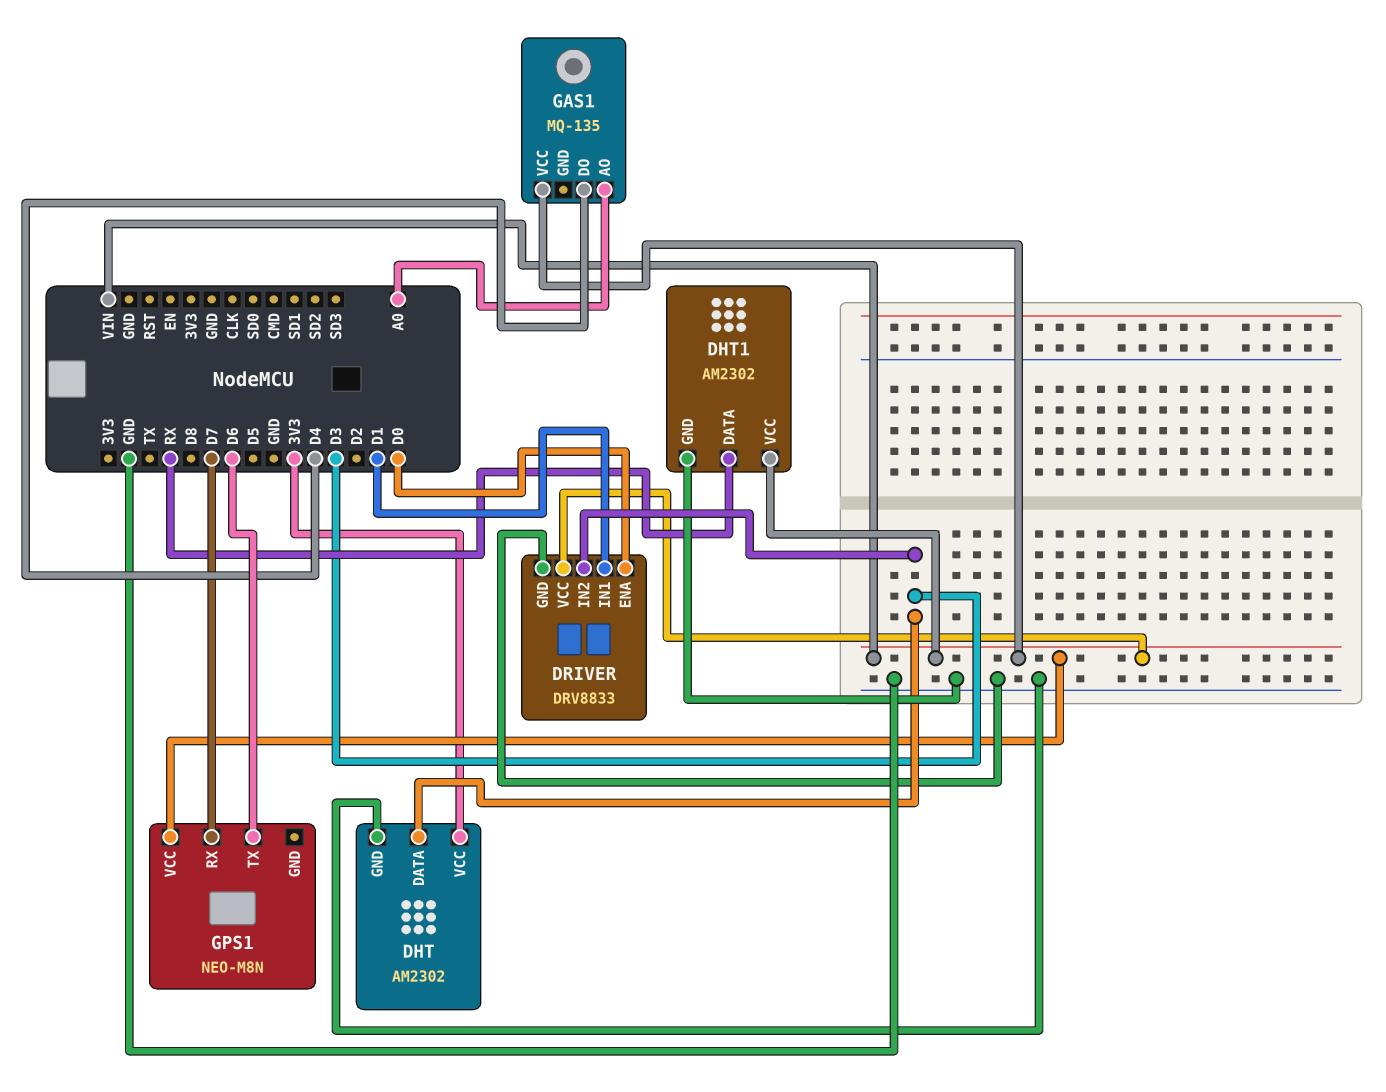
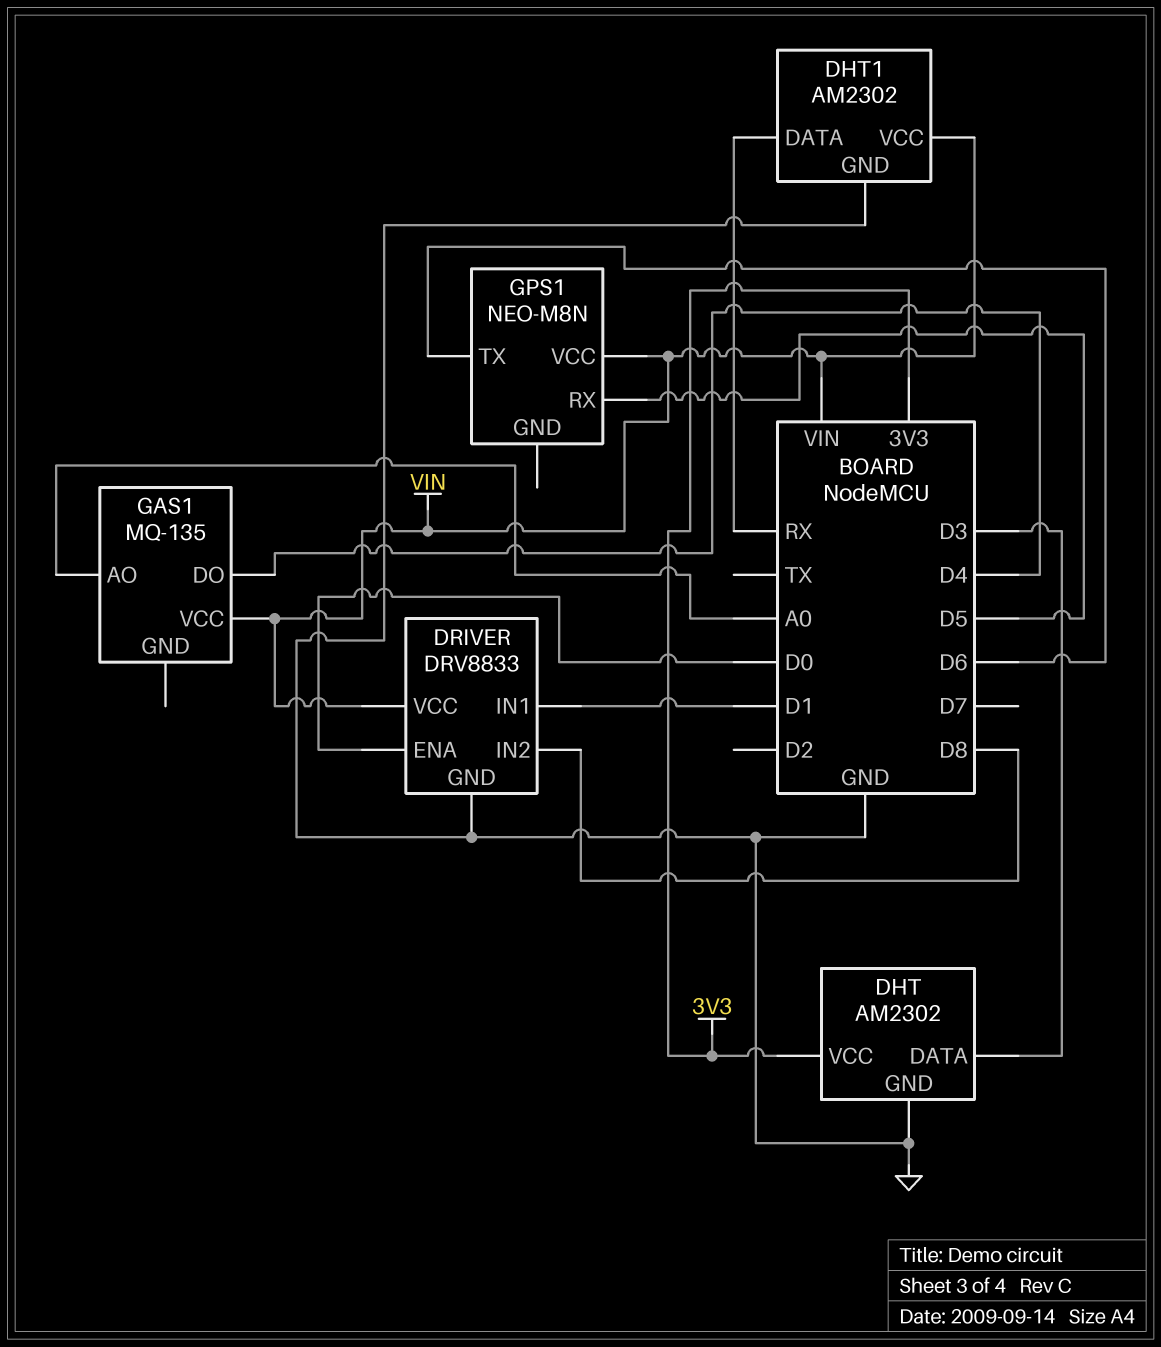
DRIVER pin IN2: D3 -> D8
GPS1 pin RX: D7 -> D5

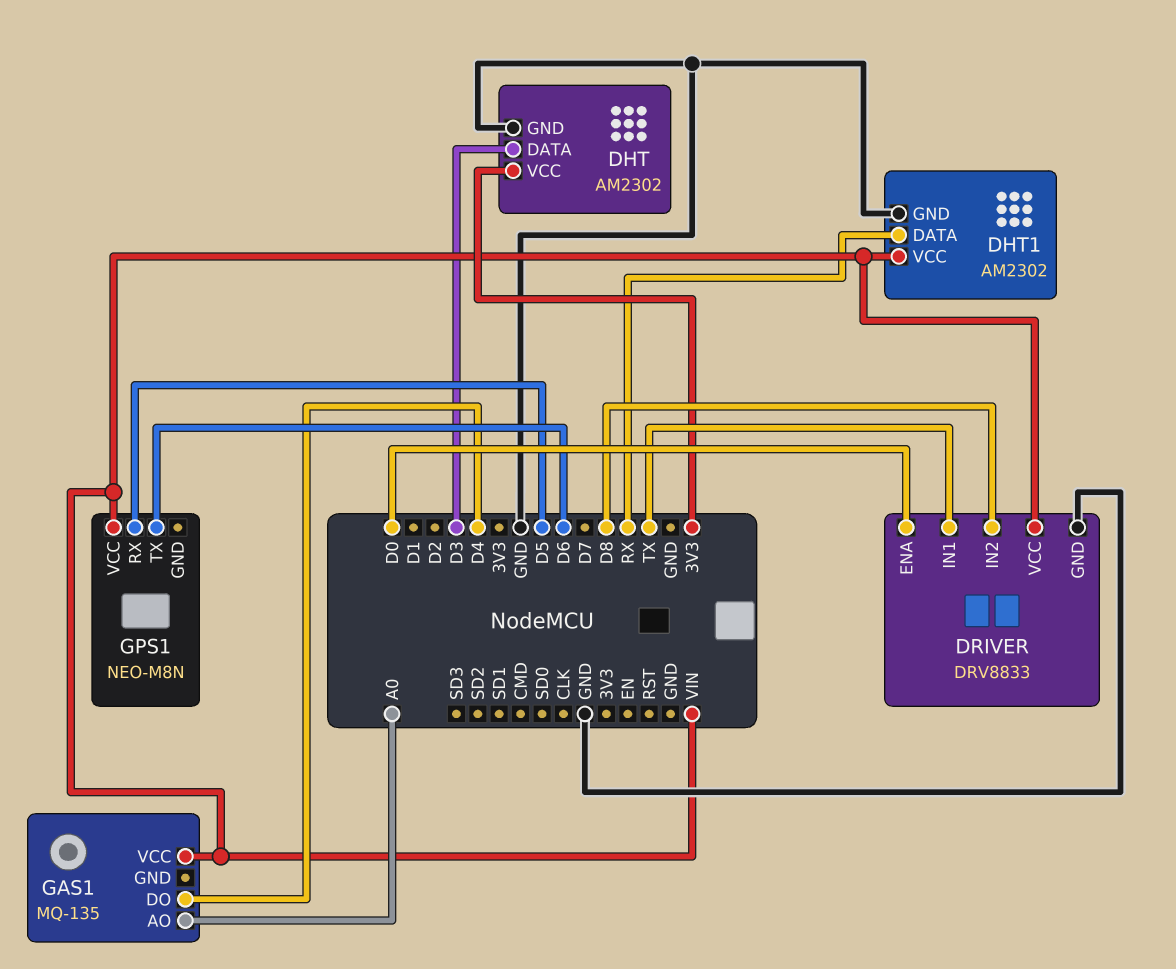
DRIVER pin IN1: D1 -> TX

